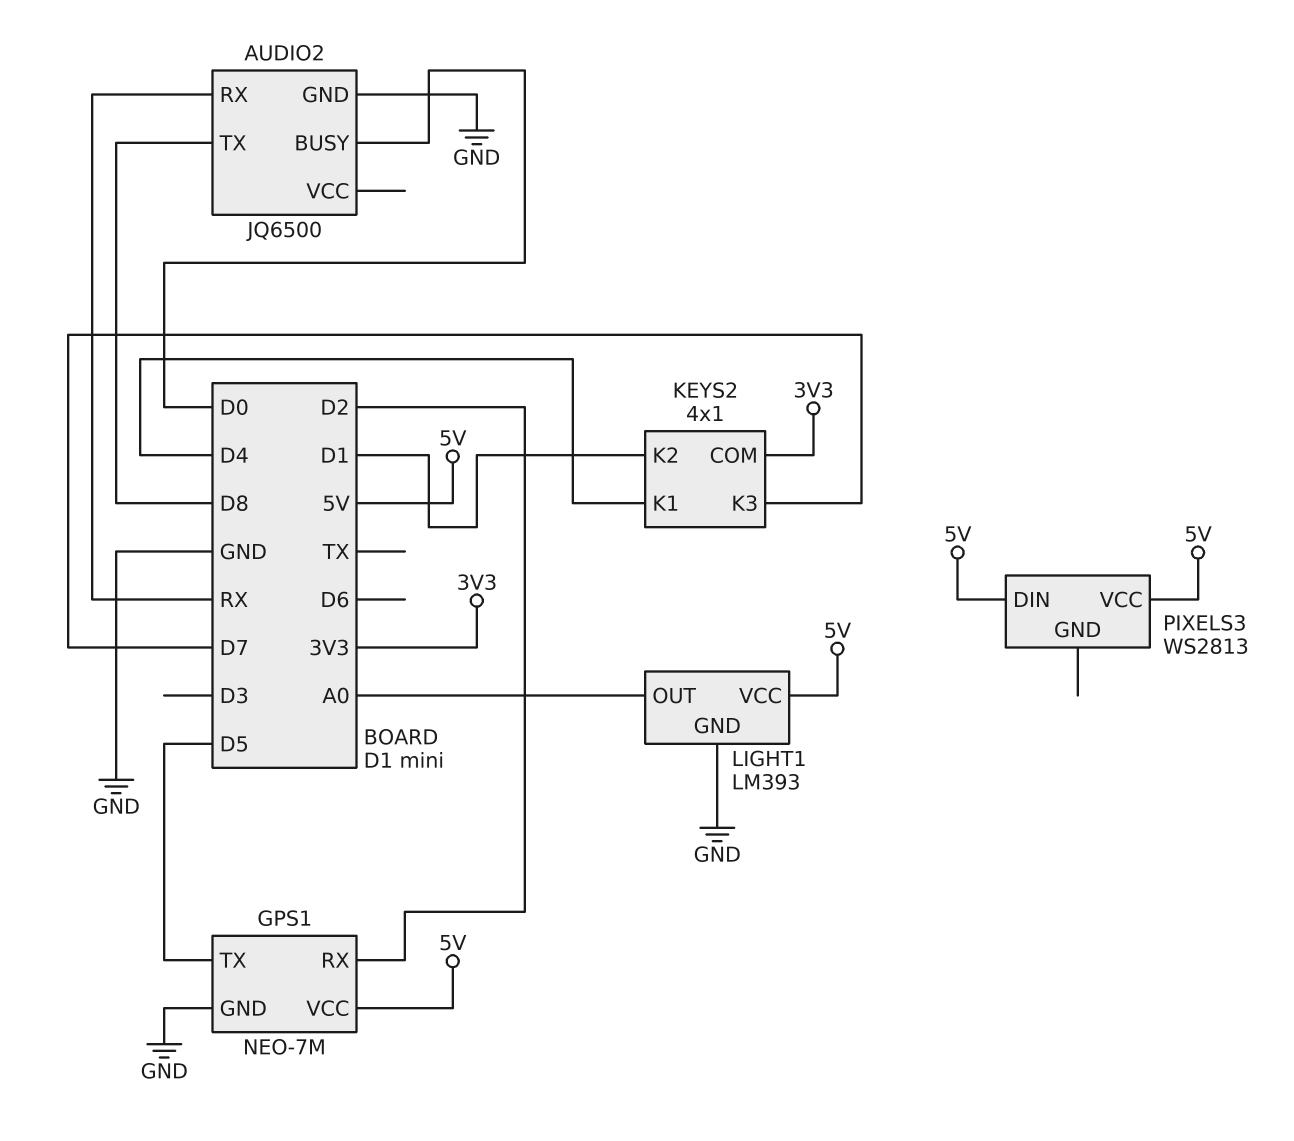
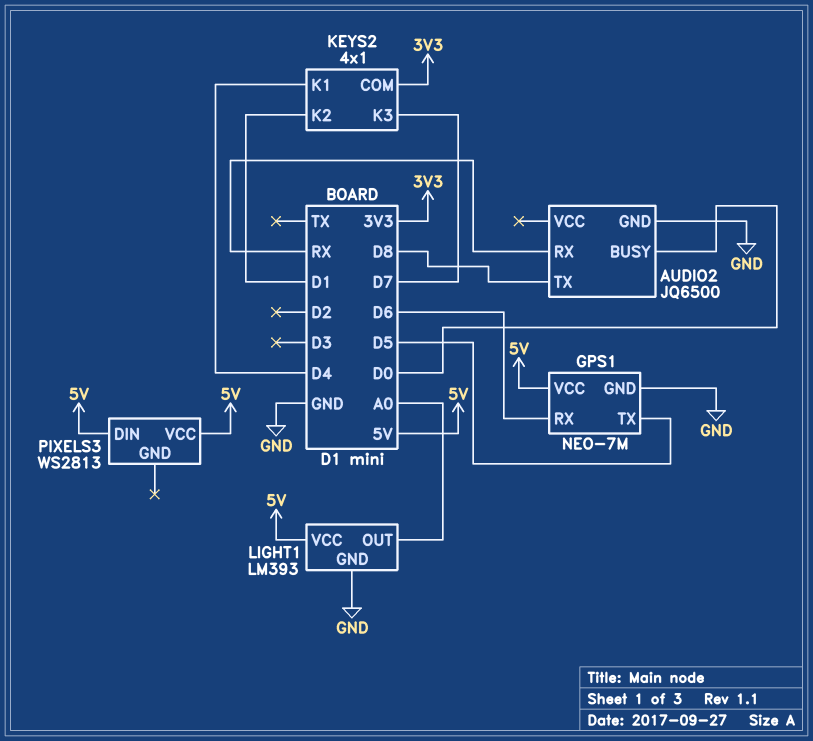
GPS1 pin RX: D2 -> D6

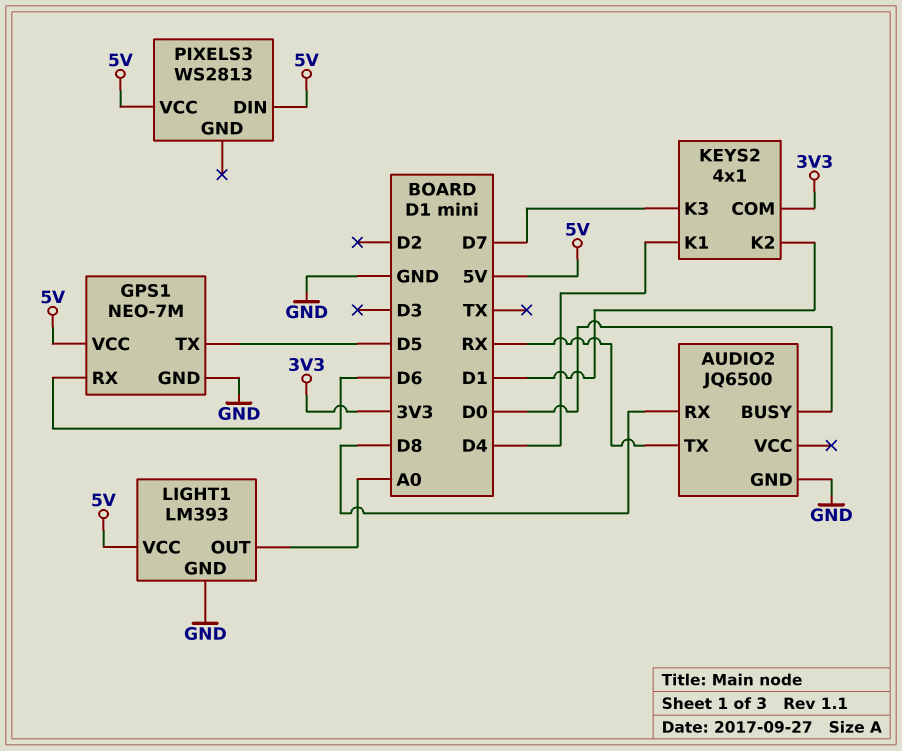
AUDIO2 pin RX: RX -> D8
AUDIO2 pin TX: D8 -> RX

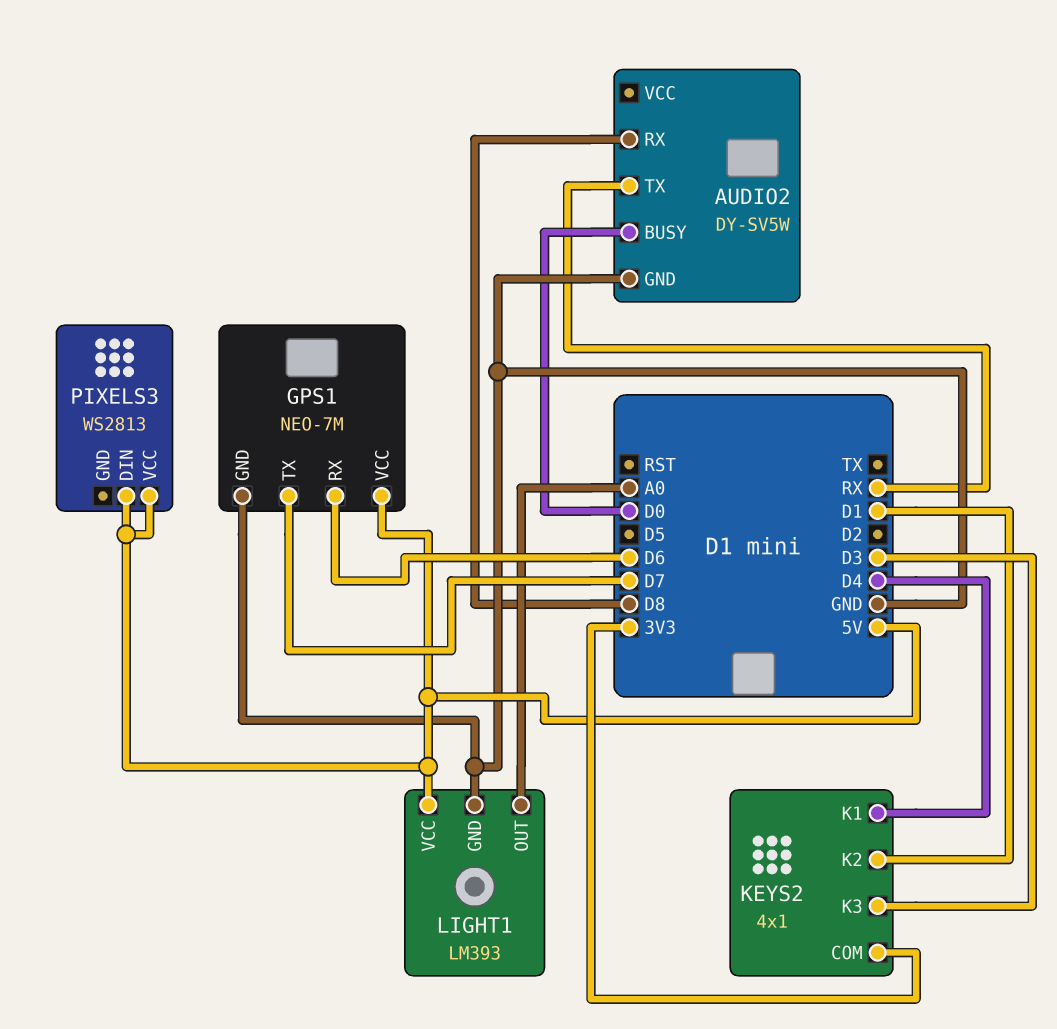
AUDIO2: JQ6500 -> DY-SV5W
GPS1 pin TX: D5 -> D7
KEYS2 pin K3: D7 -> D3

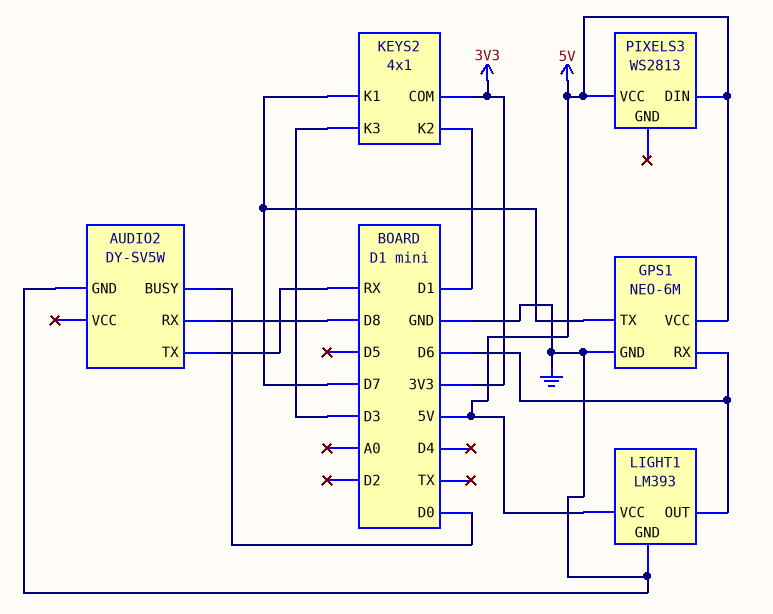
GPS1: NEO-7M -> NEO-6M
KEYS2 pin K1: D4 -> D7
LIGHT1 pin OUT: A0 -> D6

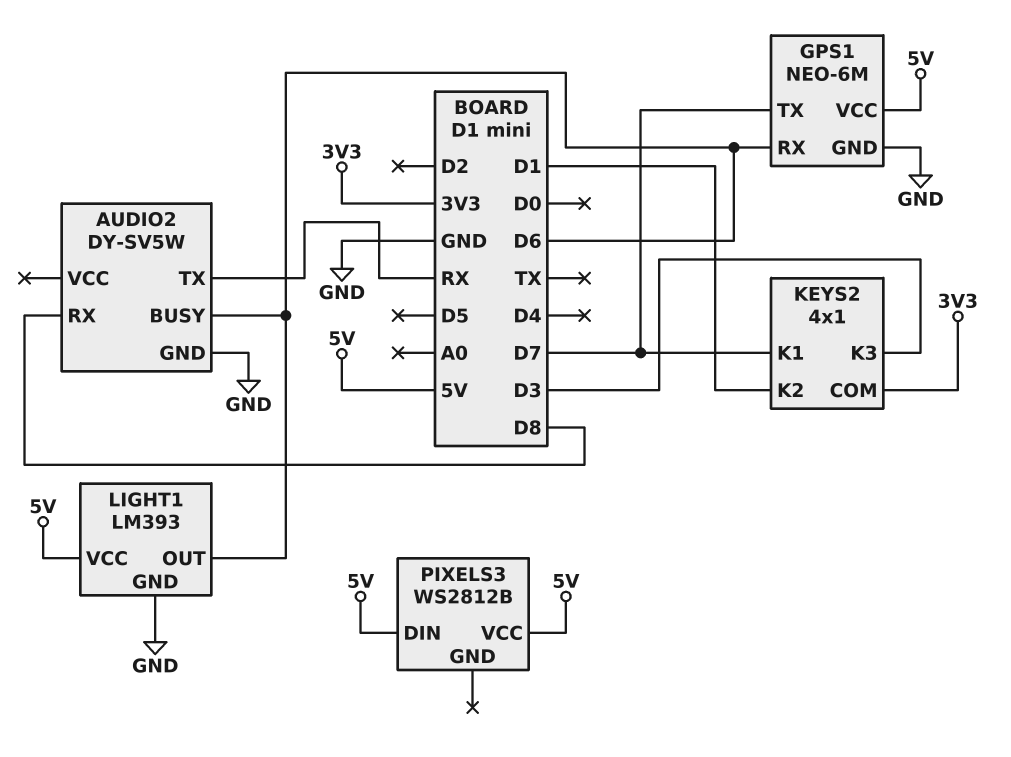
AUDIO2 pin BUSY: D0 -> D6
PIXELS3: WS2813 -> WS2812B

